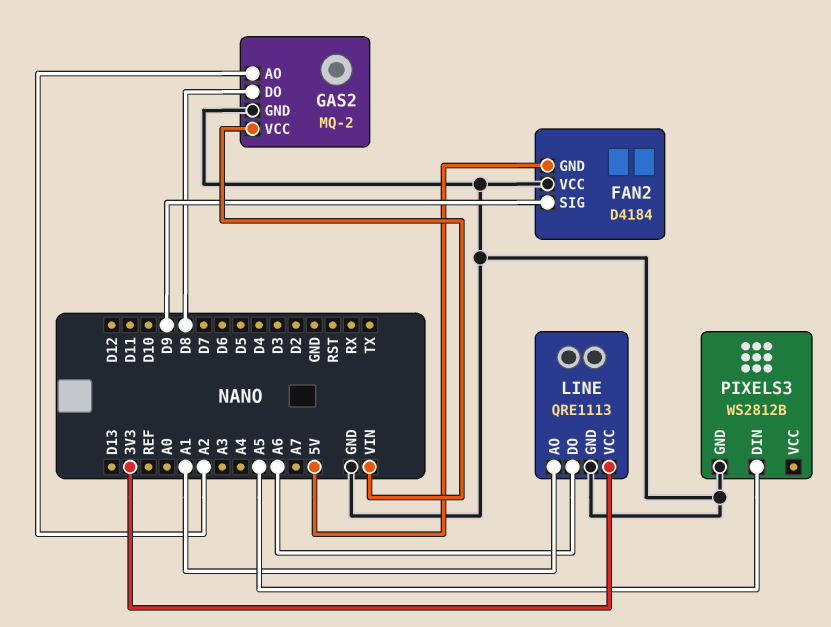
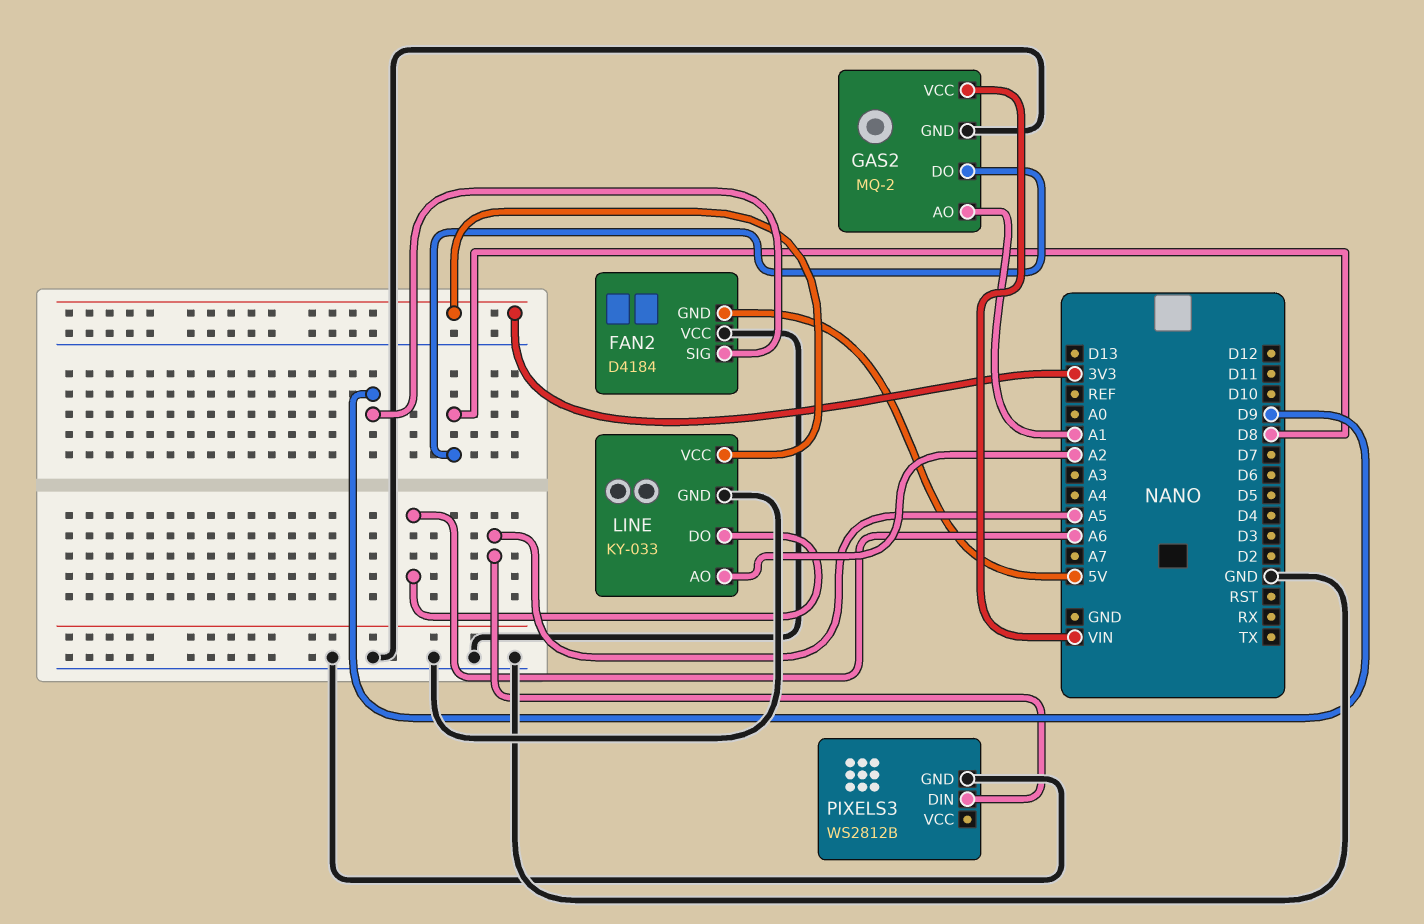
GAS2 pin AO: A2 -> A1
LINE: QRE1113 -> KY-033
LINE pin AO: A1 -> A2

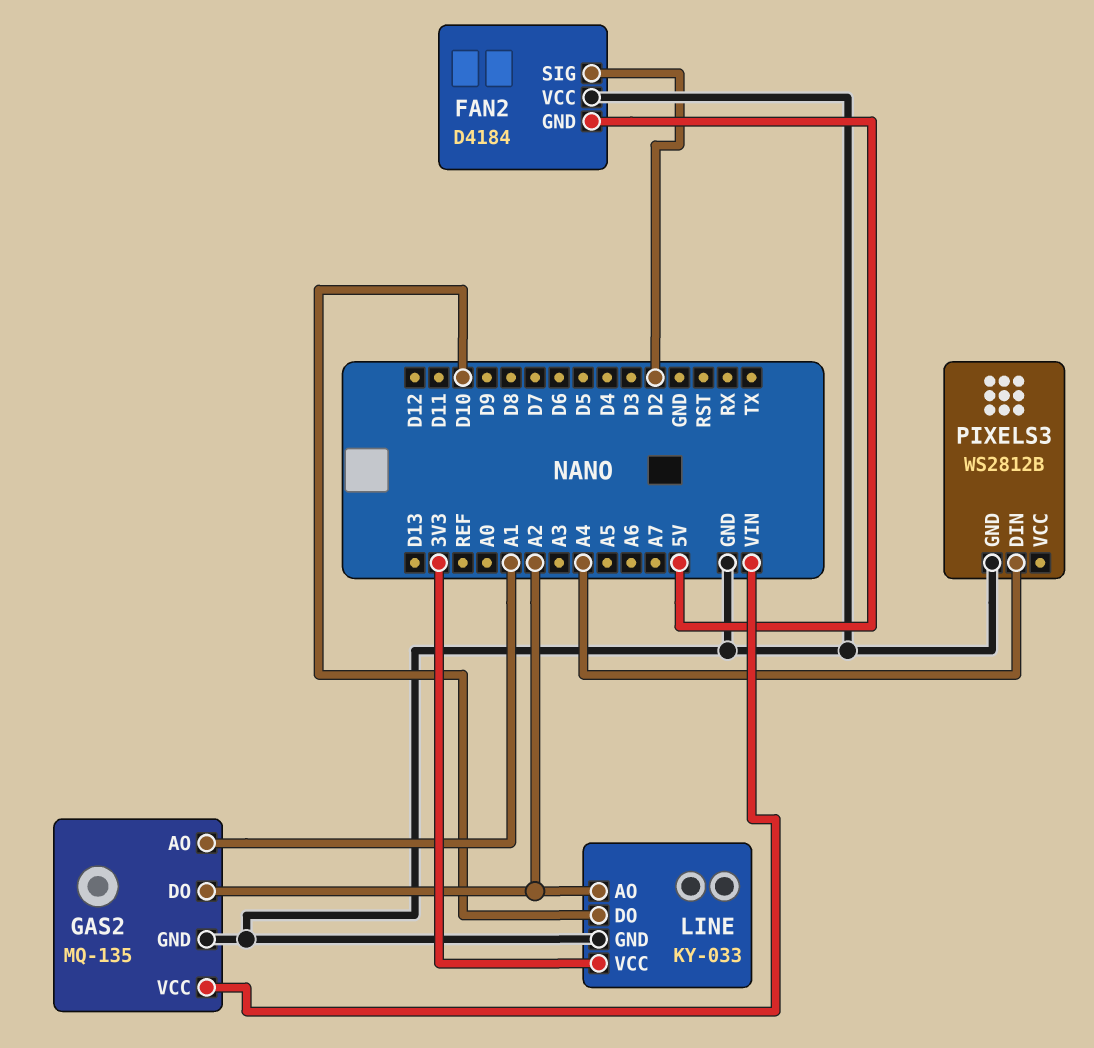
FAN2 pin SIG: D9 -> D2
GAS2: MQ-2 -> MQ-135
GAS2 pin DO: D8 -> A2
LINE pin DO: A6 -> D10
PIXELS3 pin DIN: A5 -> A4

